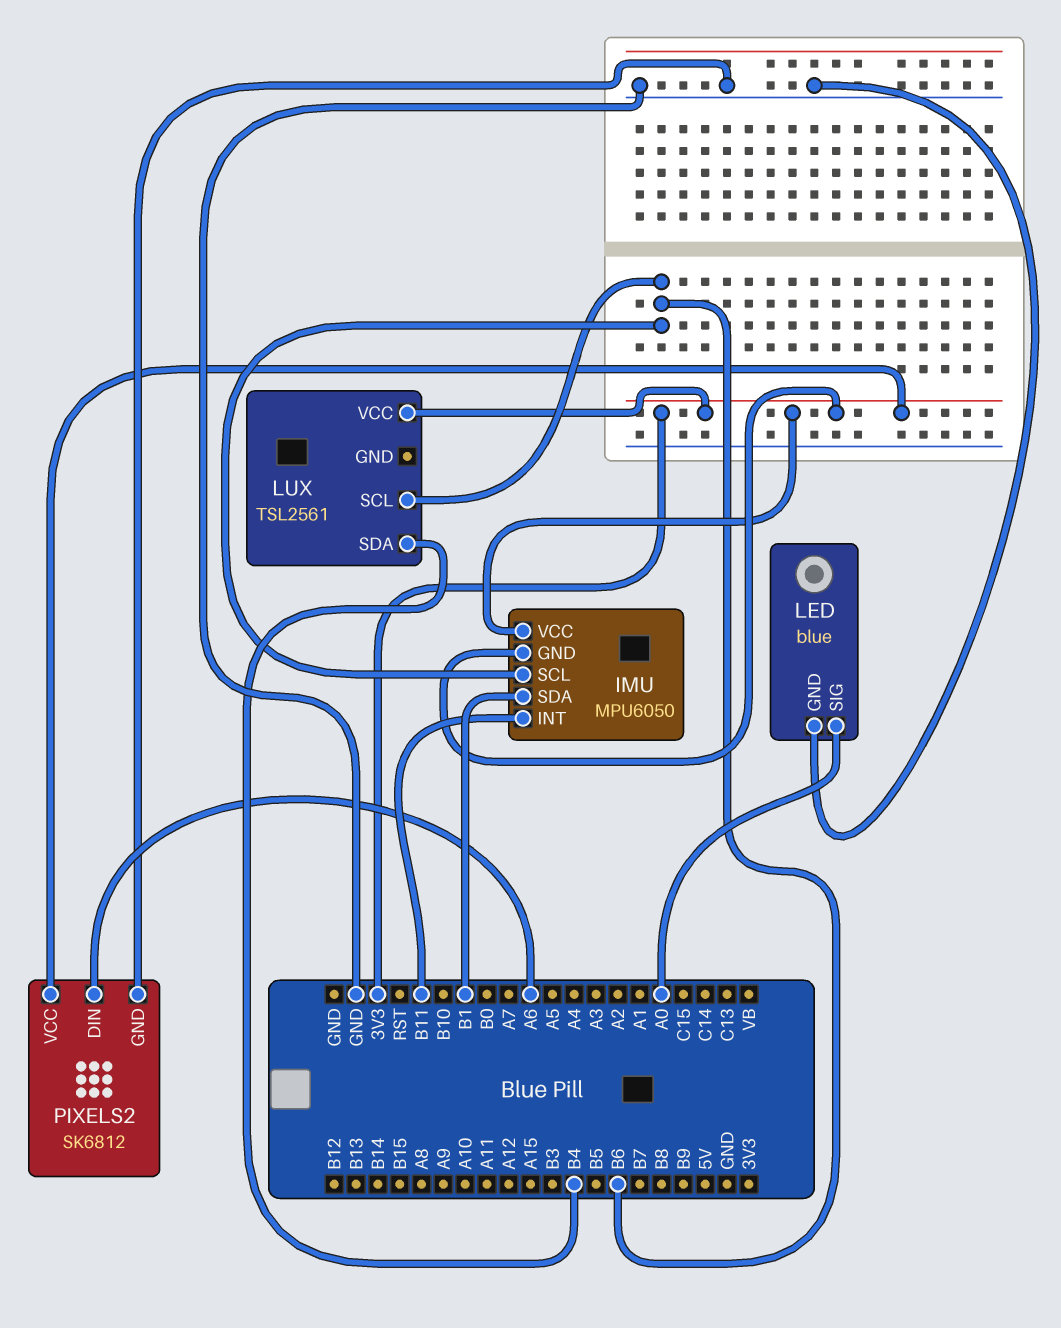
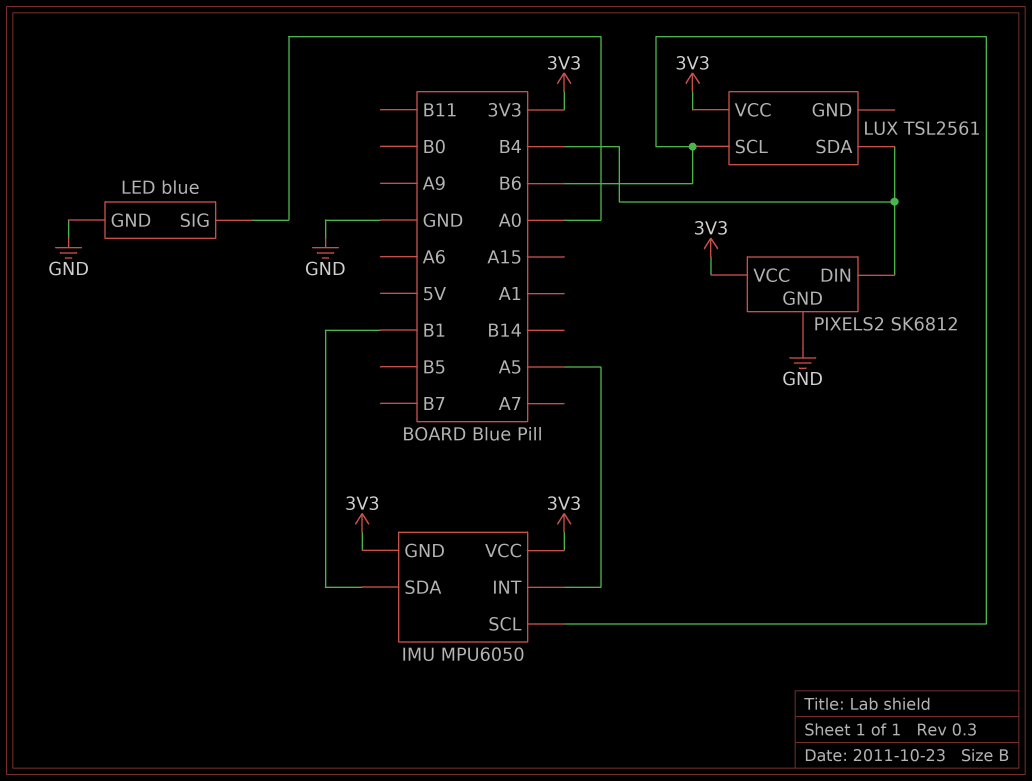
IMU pin INT: B11 -> A5
PIXELS2 pin DIN: A6 -> B4

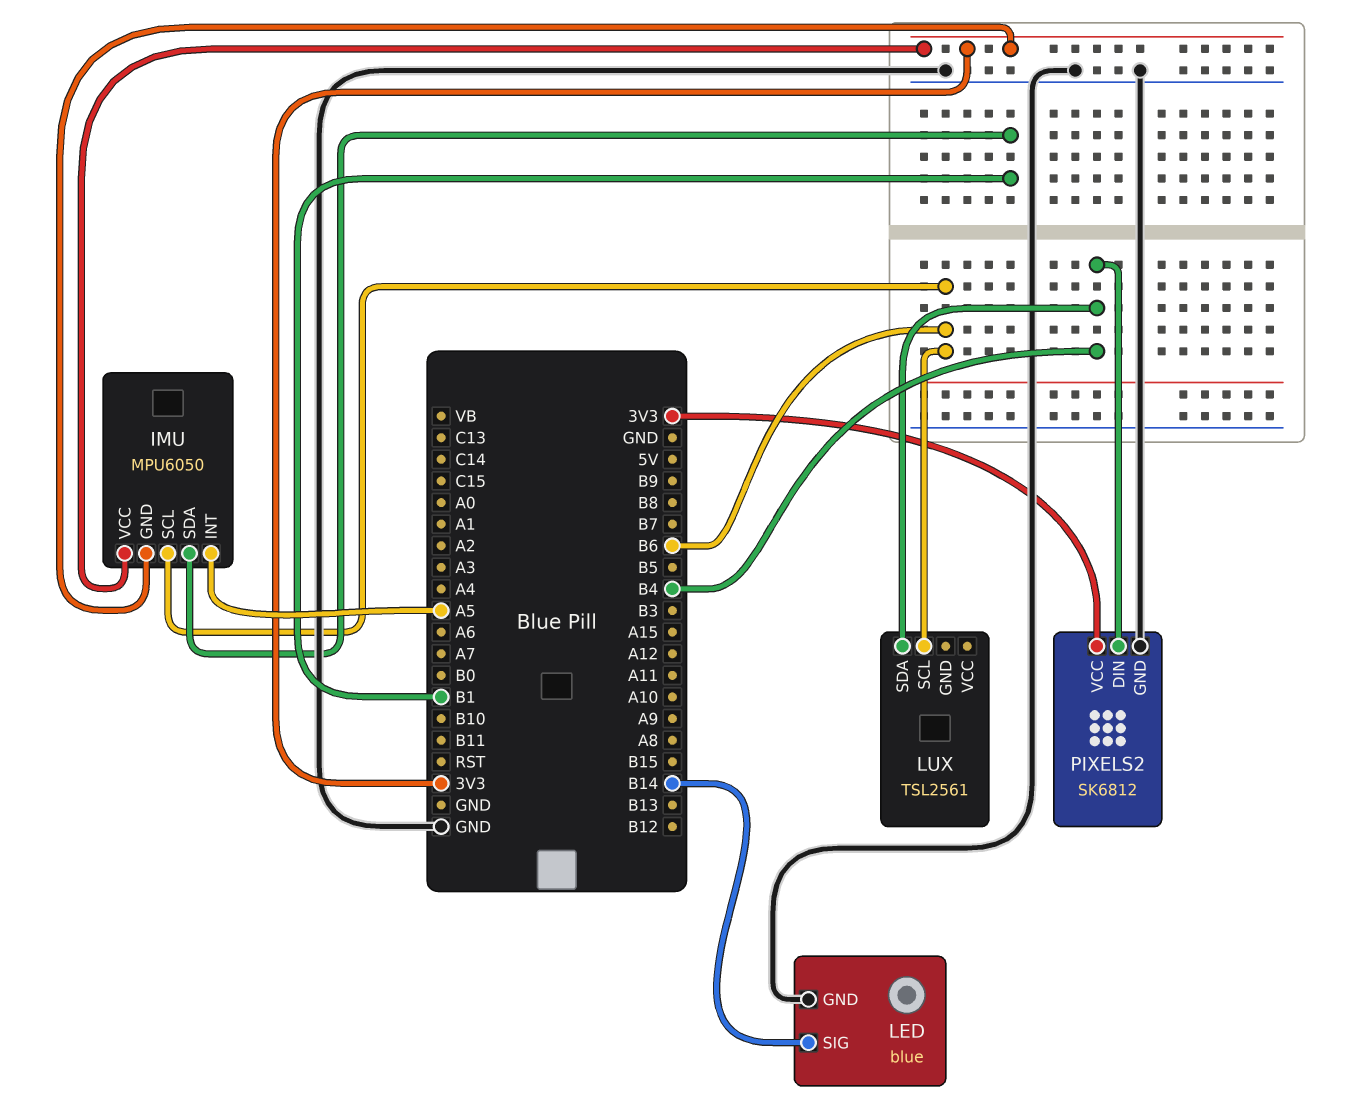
LED pin SIG: A0 -> B14
LUX pin VCC: 3V3 -> none

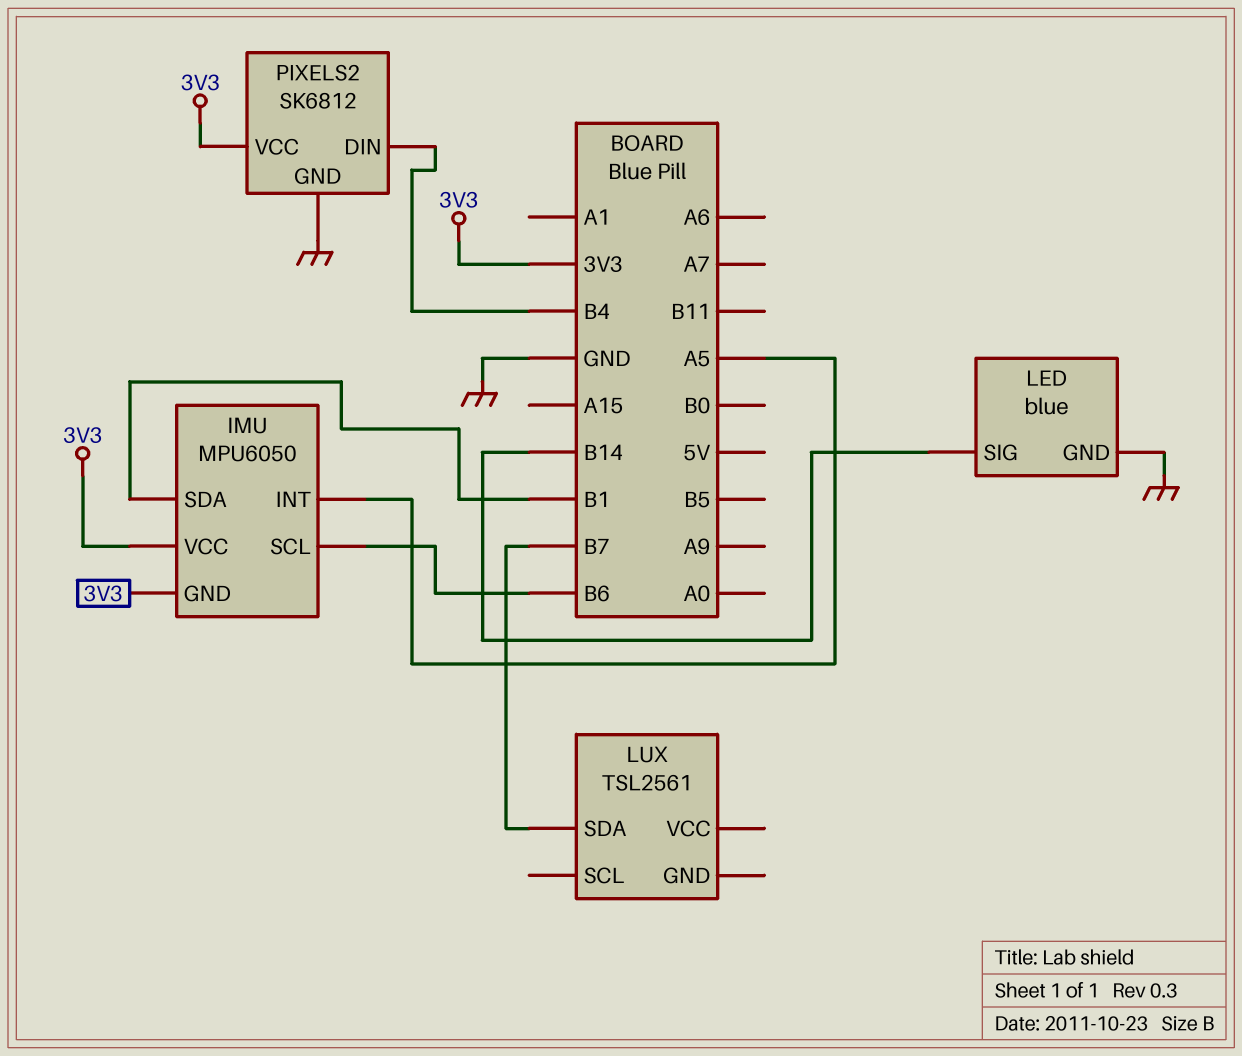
LUX pin SCL: B6 -> none
LUX pin SDA: B4 -> B7

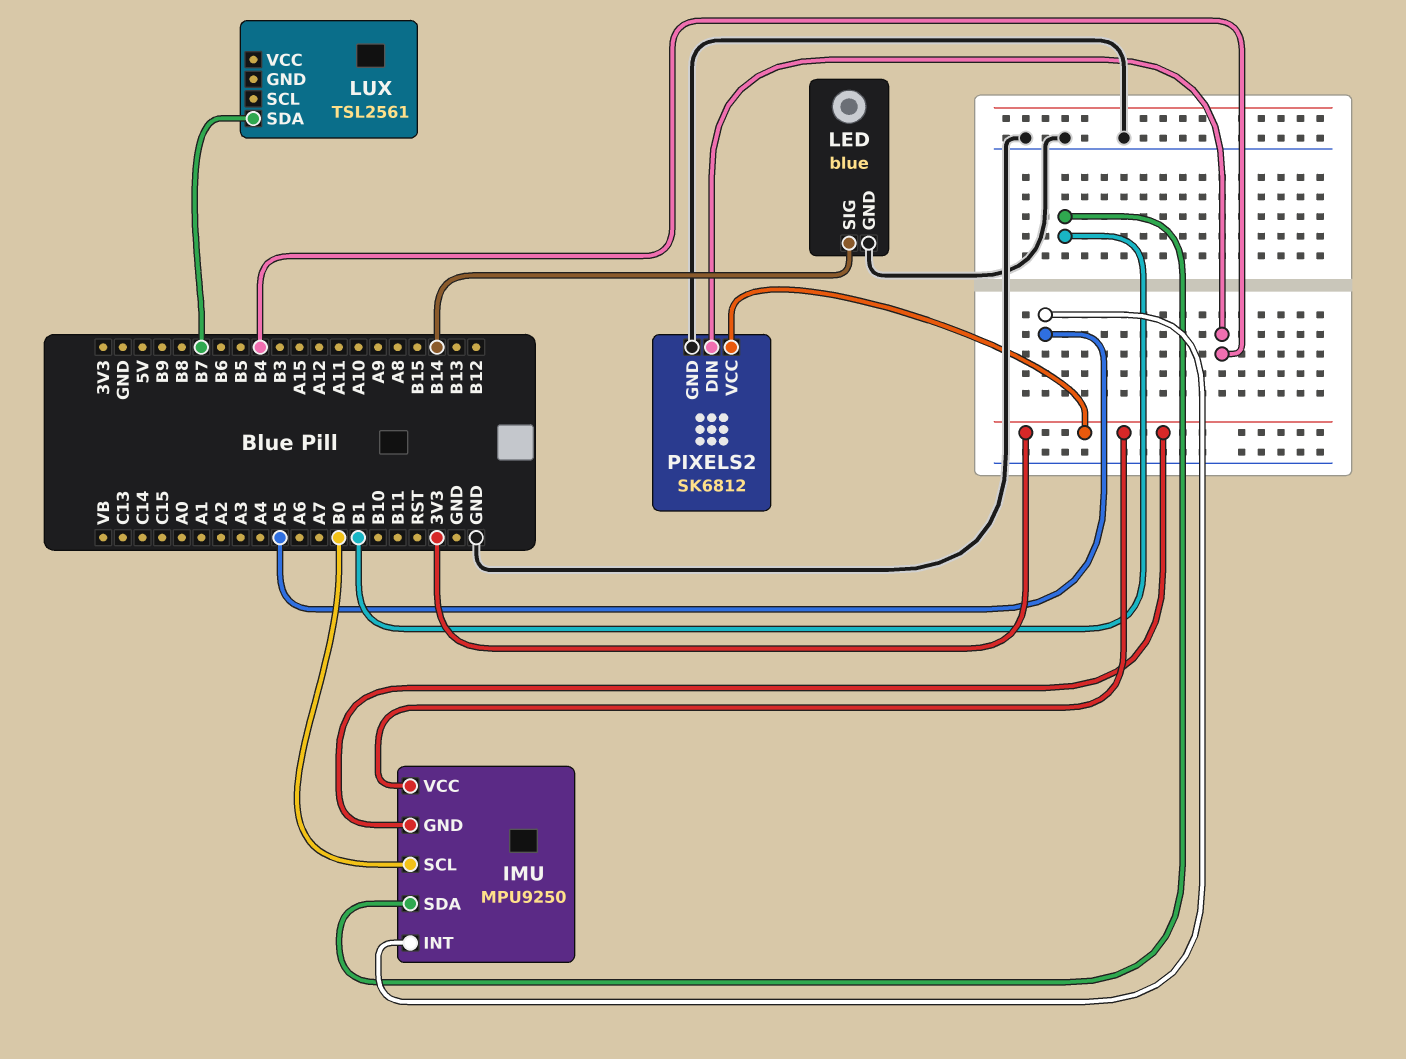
IMU: MPU6050 -> MPU9250
IMU pin SCL: B6 -> B0

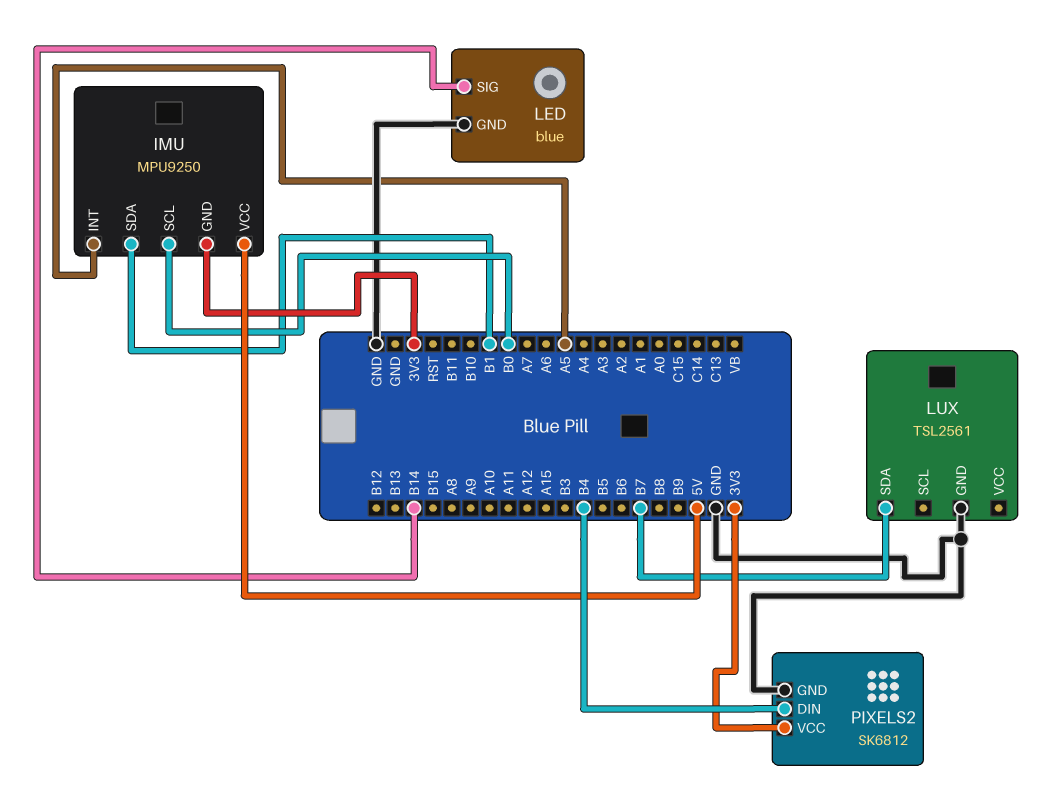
IMU pin VCC: 3V3 -> 5V
LUX pin GND: none -> GND

